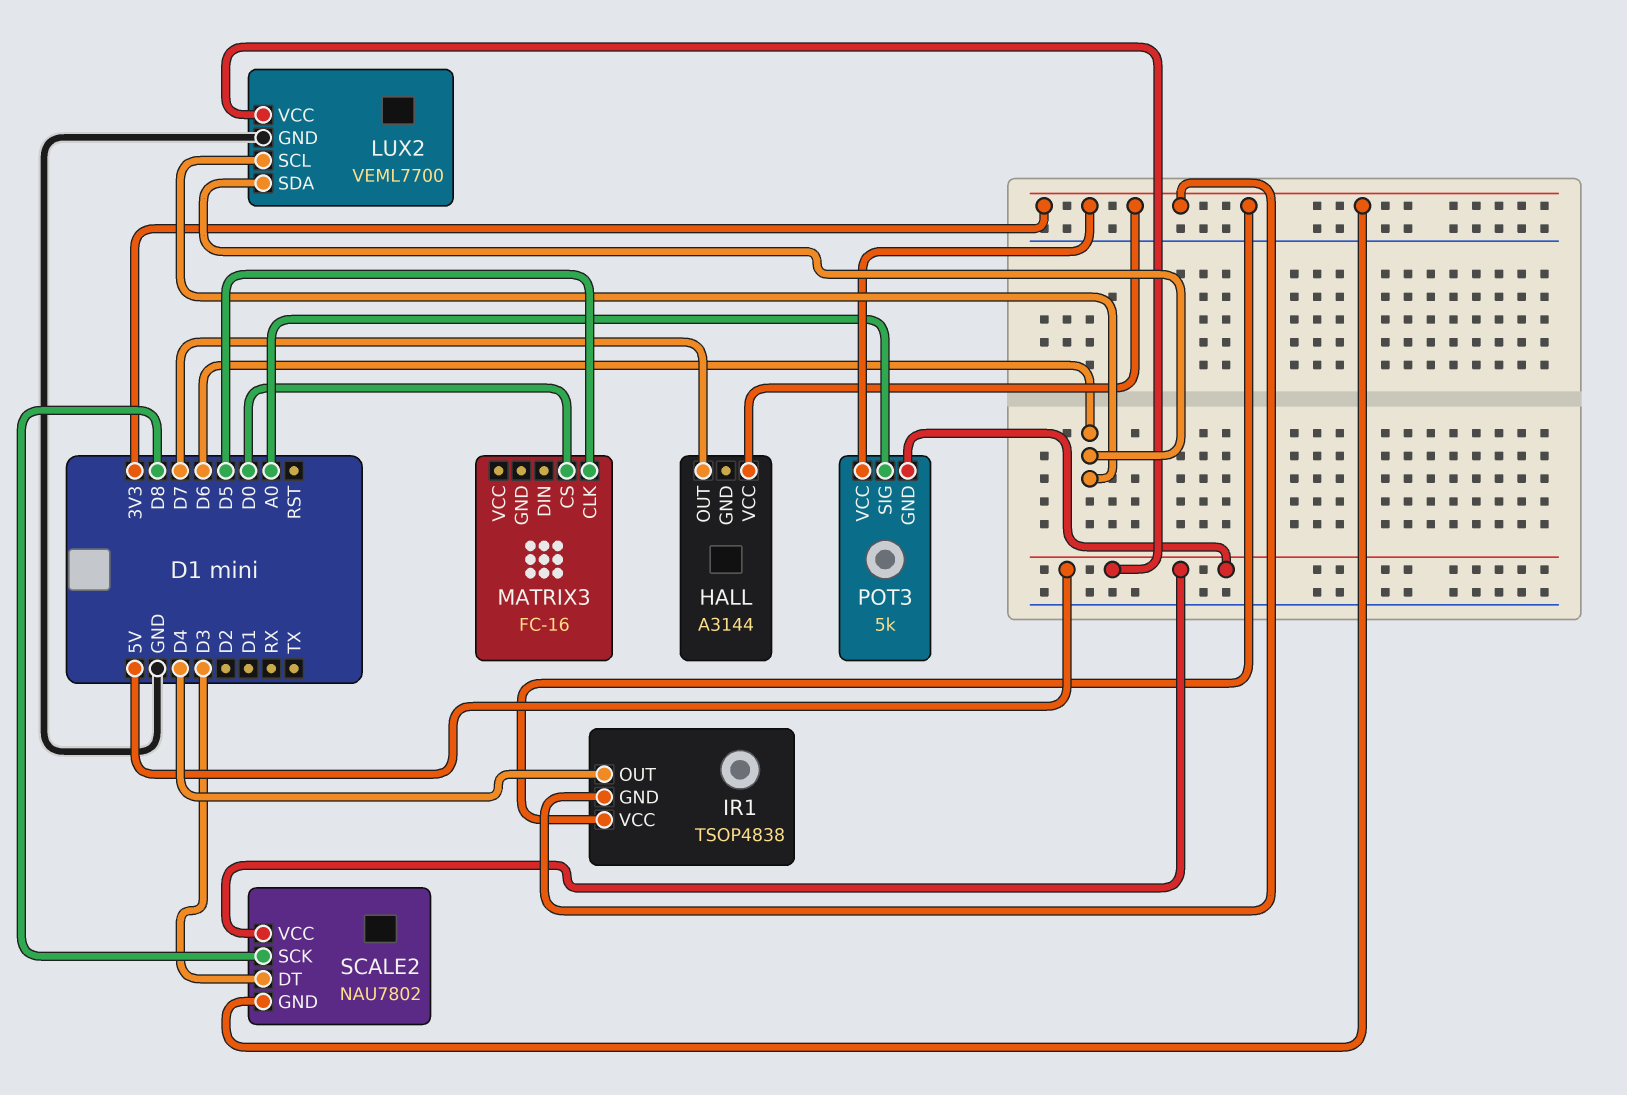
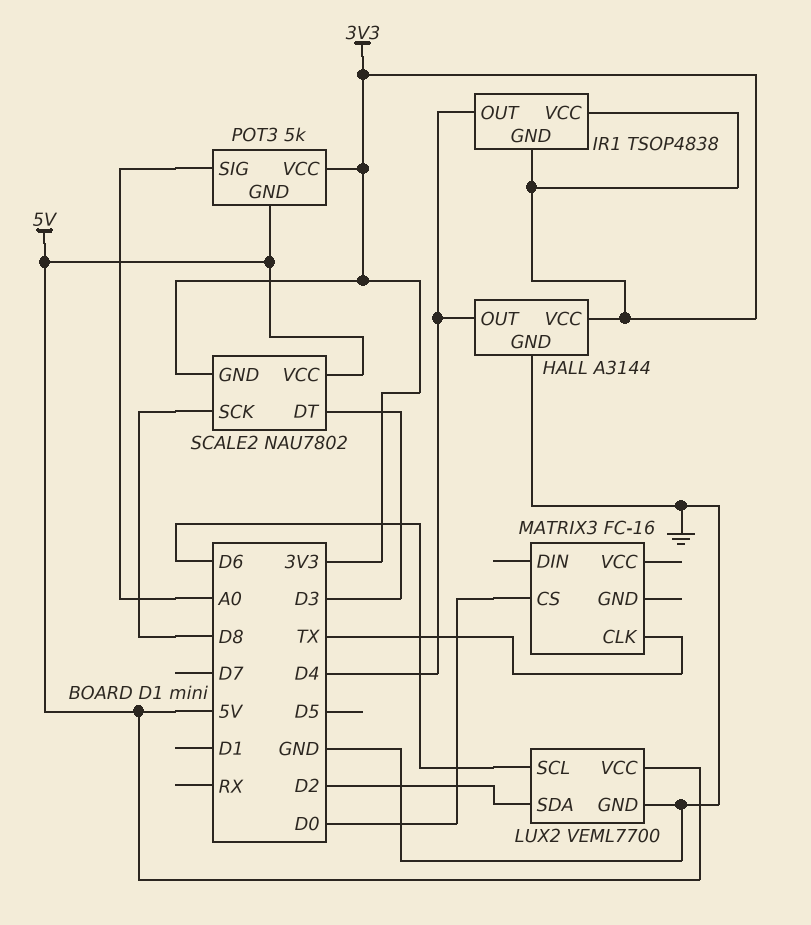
HALL pin GND: none -> GND
HALL pin OUT: D7 -> D4
LUX2 pin SDA: D6 -> D2
MATRIX3 pin CLK: D5 -> TX

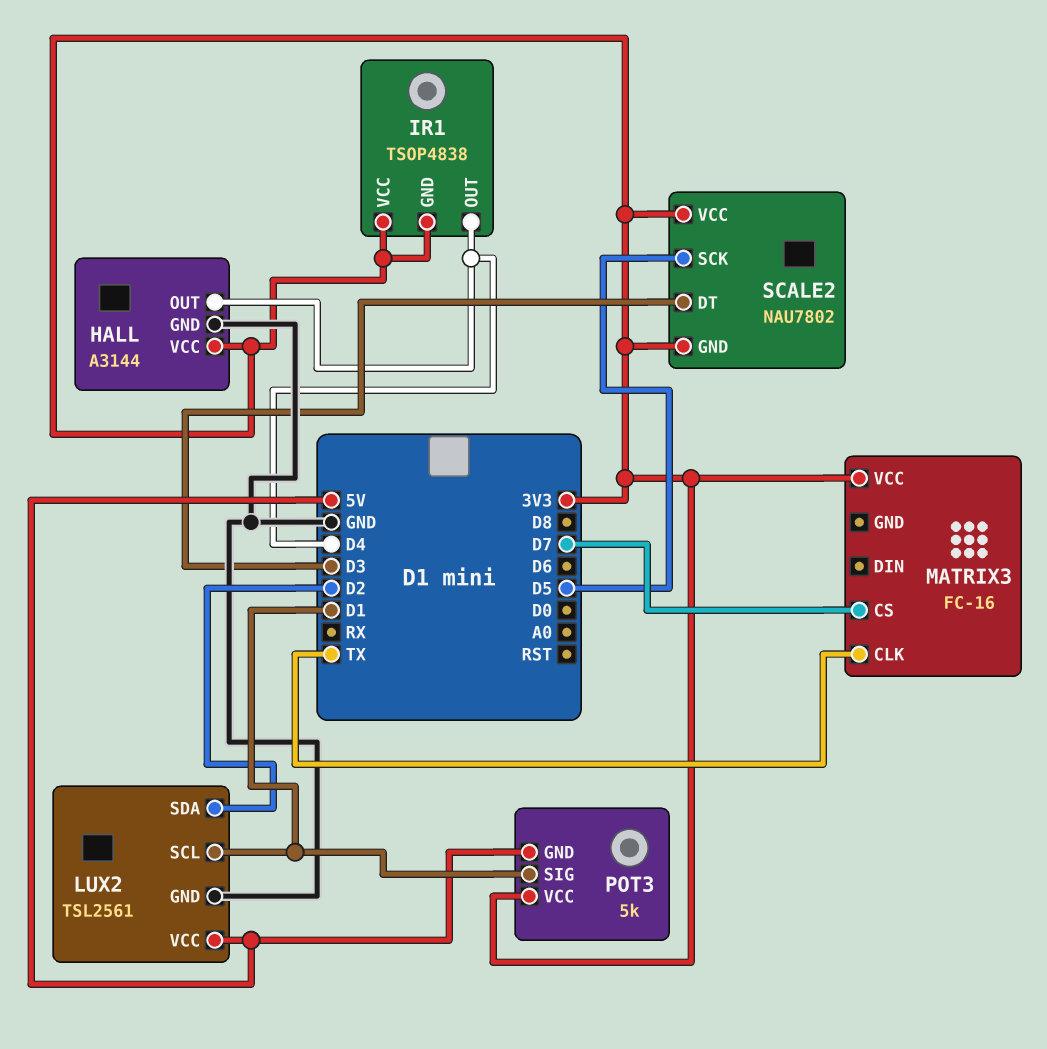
LUX2: VEML7700 -> TSL2561
LUX2 pin SCL: D6 -> D1
MATRIX3 pin CS: D0 -> D7
MATRIX3 pin VCC: none -> 3V3
POT3 pin SIG: A0 -> D1
SCALE2 pin SCK: D8 -> D5
SCALE2 pin VCC: 5V -> 3V3

